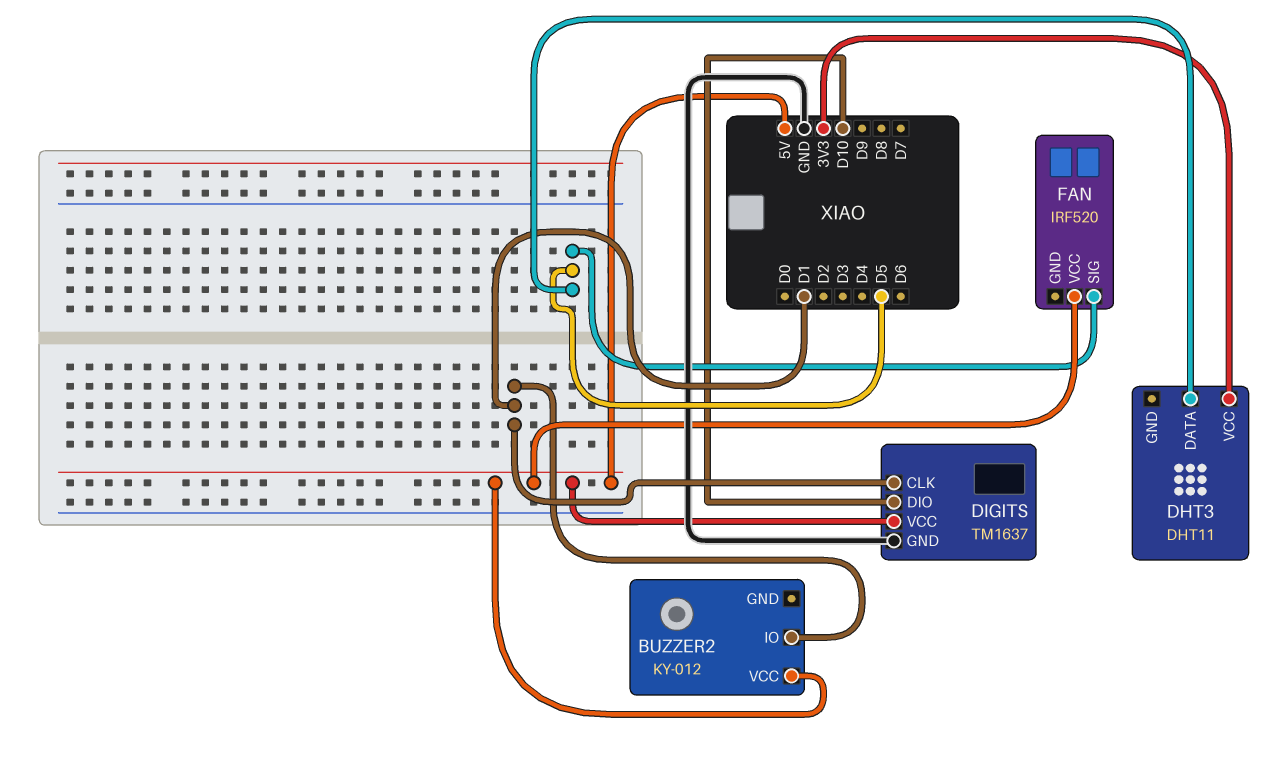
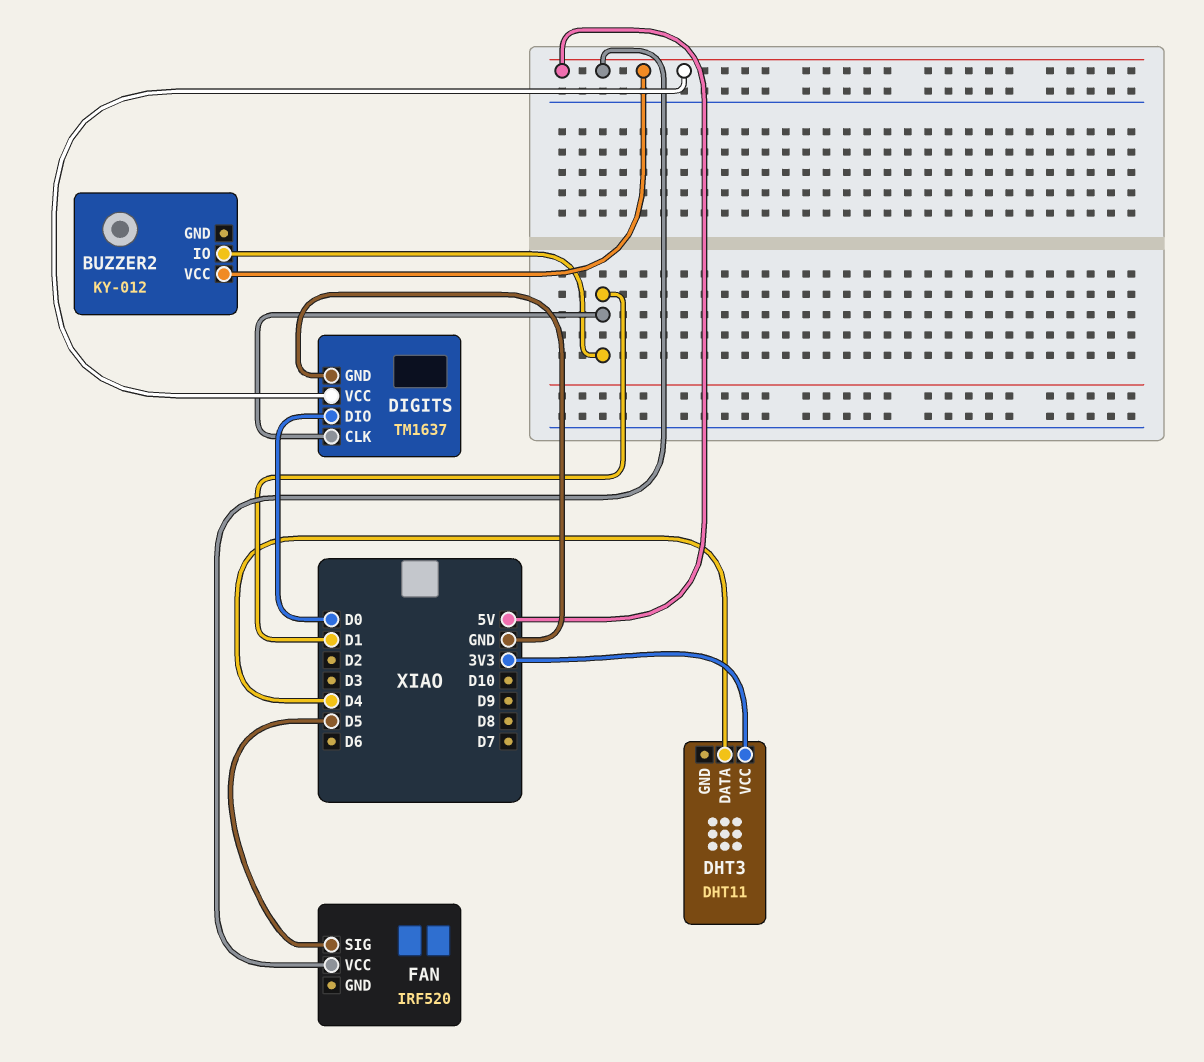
DHT3 pin DATA: D5 -> D4
DIGITS pin DIO: D10 -> D0

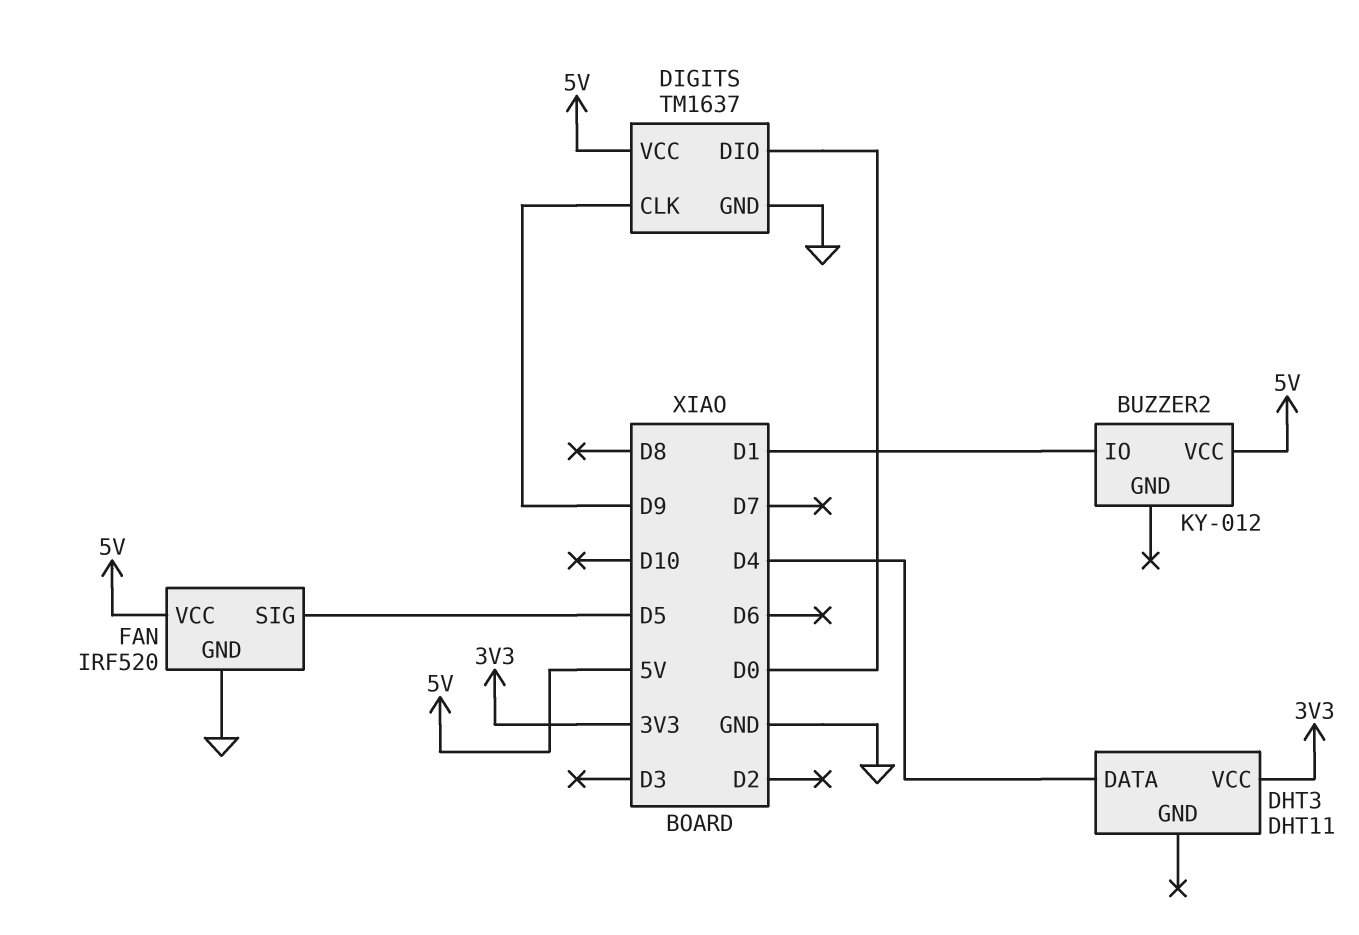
DIGITS pin CLK: D1 -> D9
FAN pin GND: none -> GND

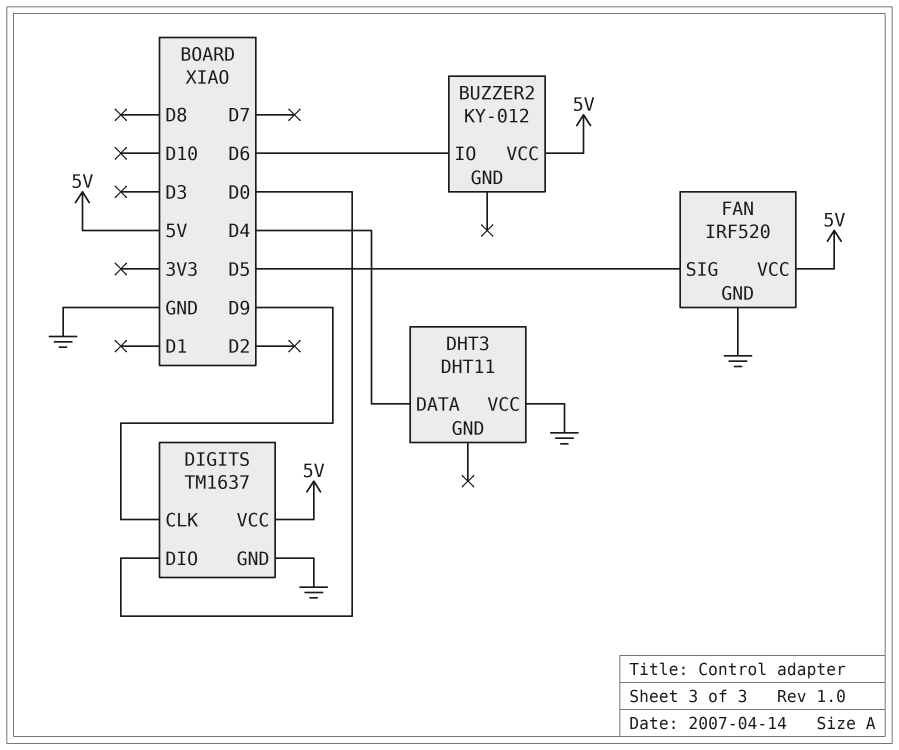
BUZZER2 pin IO: D1 -> D6
DHT3 pin VCC: 3V3 -> GND

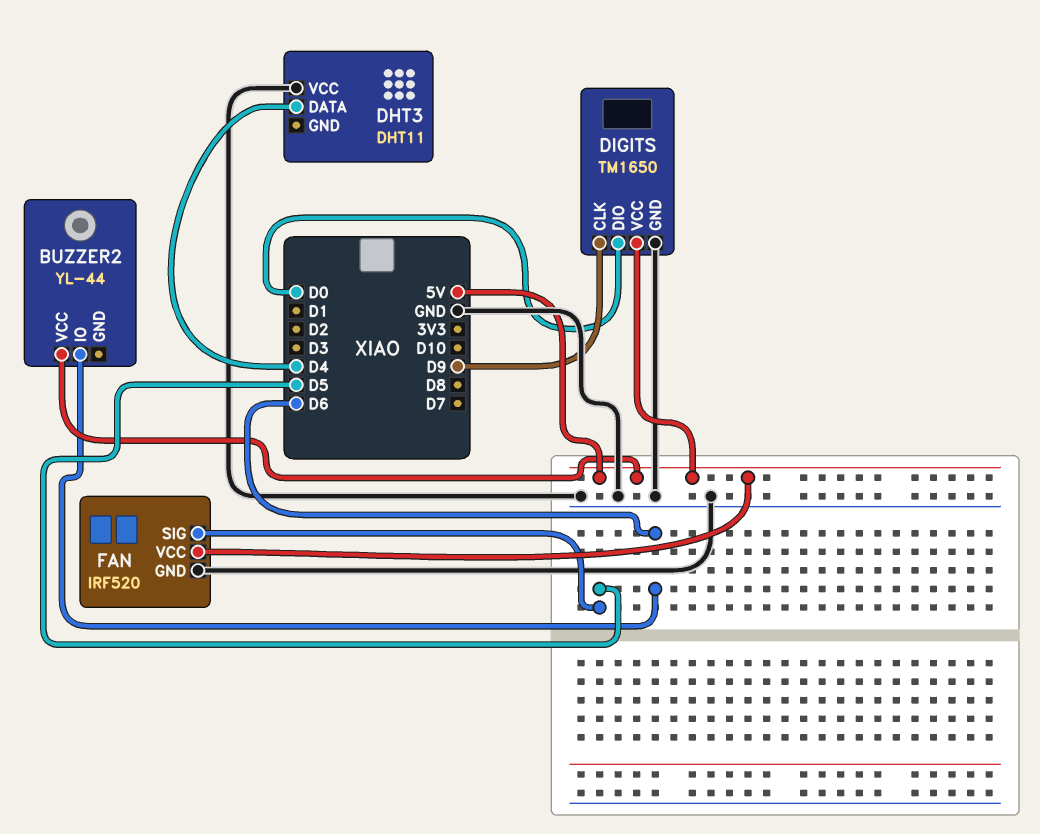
BUZZER2: KY-012 -> YL-44
DIGITS: TM1637 -> TM1650

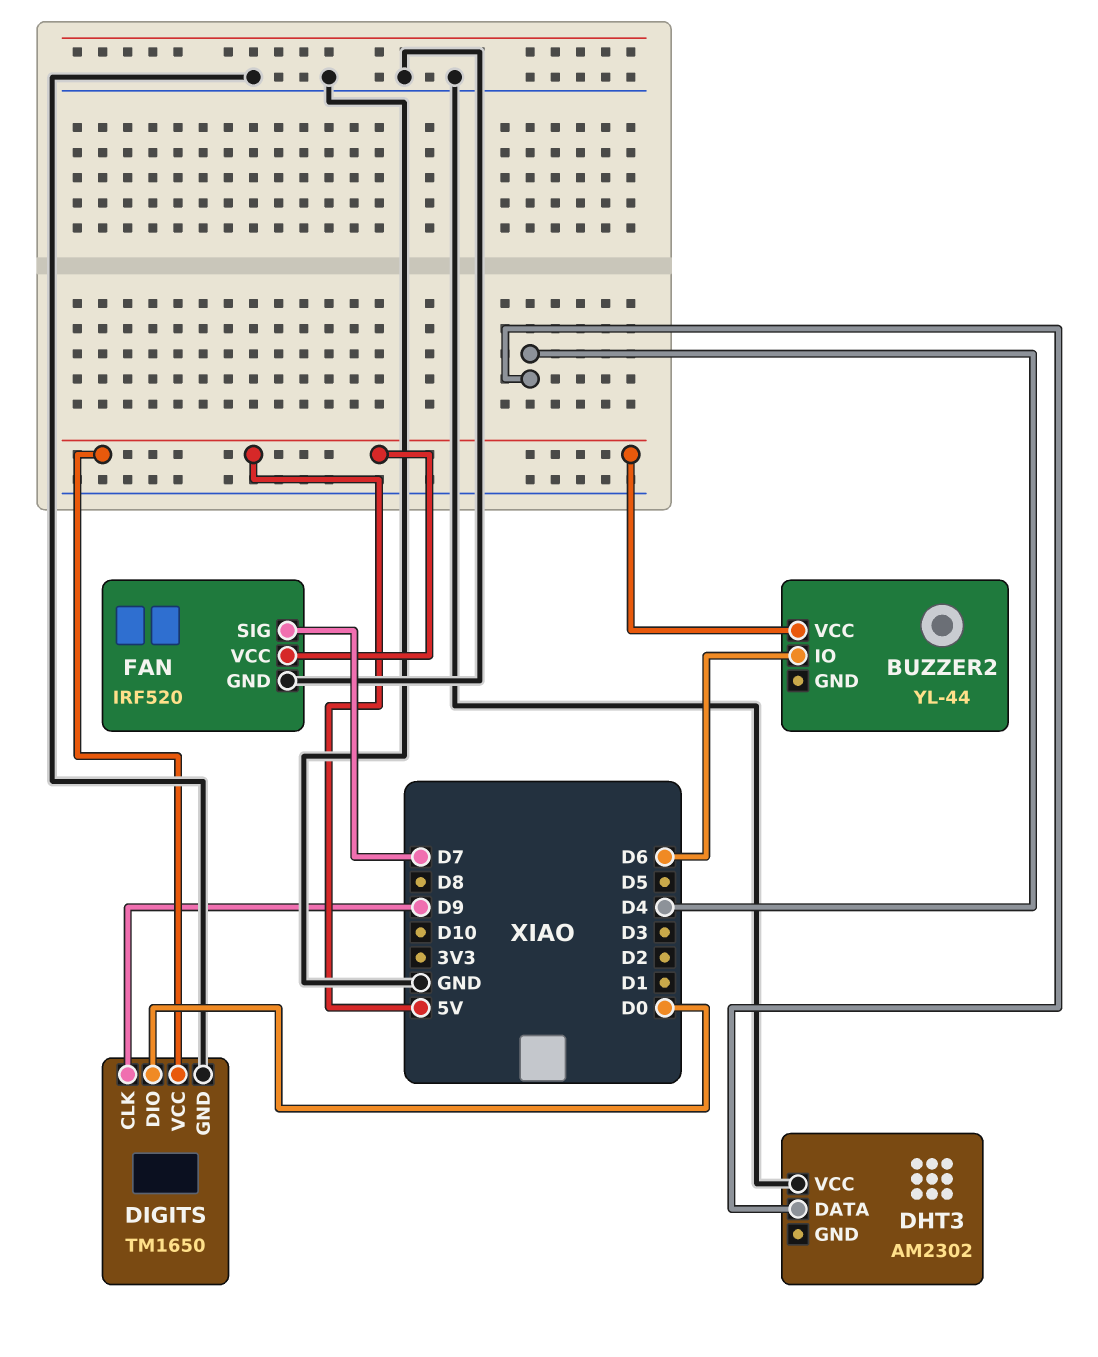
DHT3: DHT11 -> AM2302
FAN pin SIG: D5 -> D7

